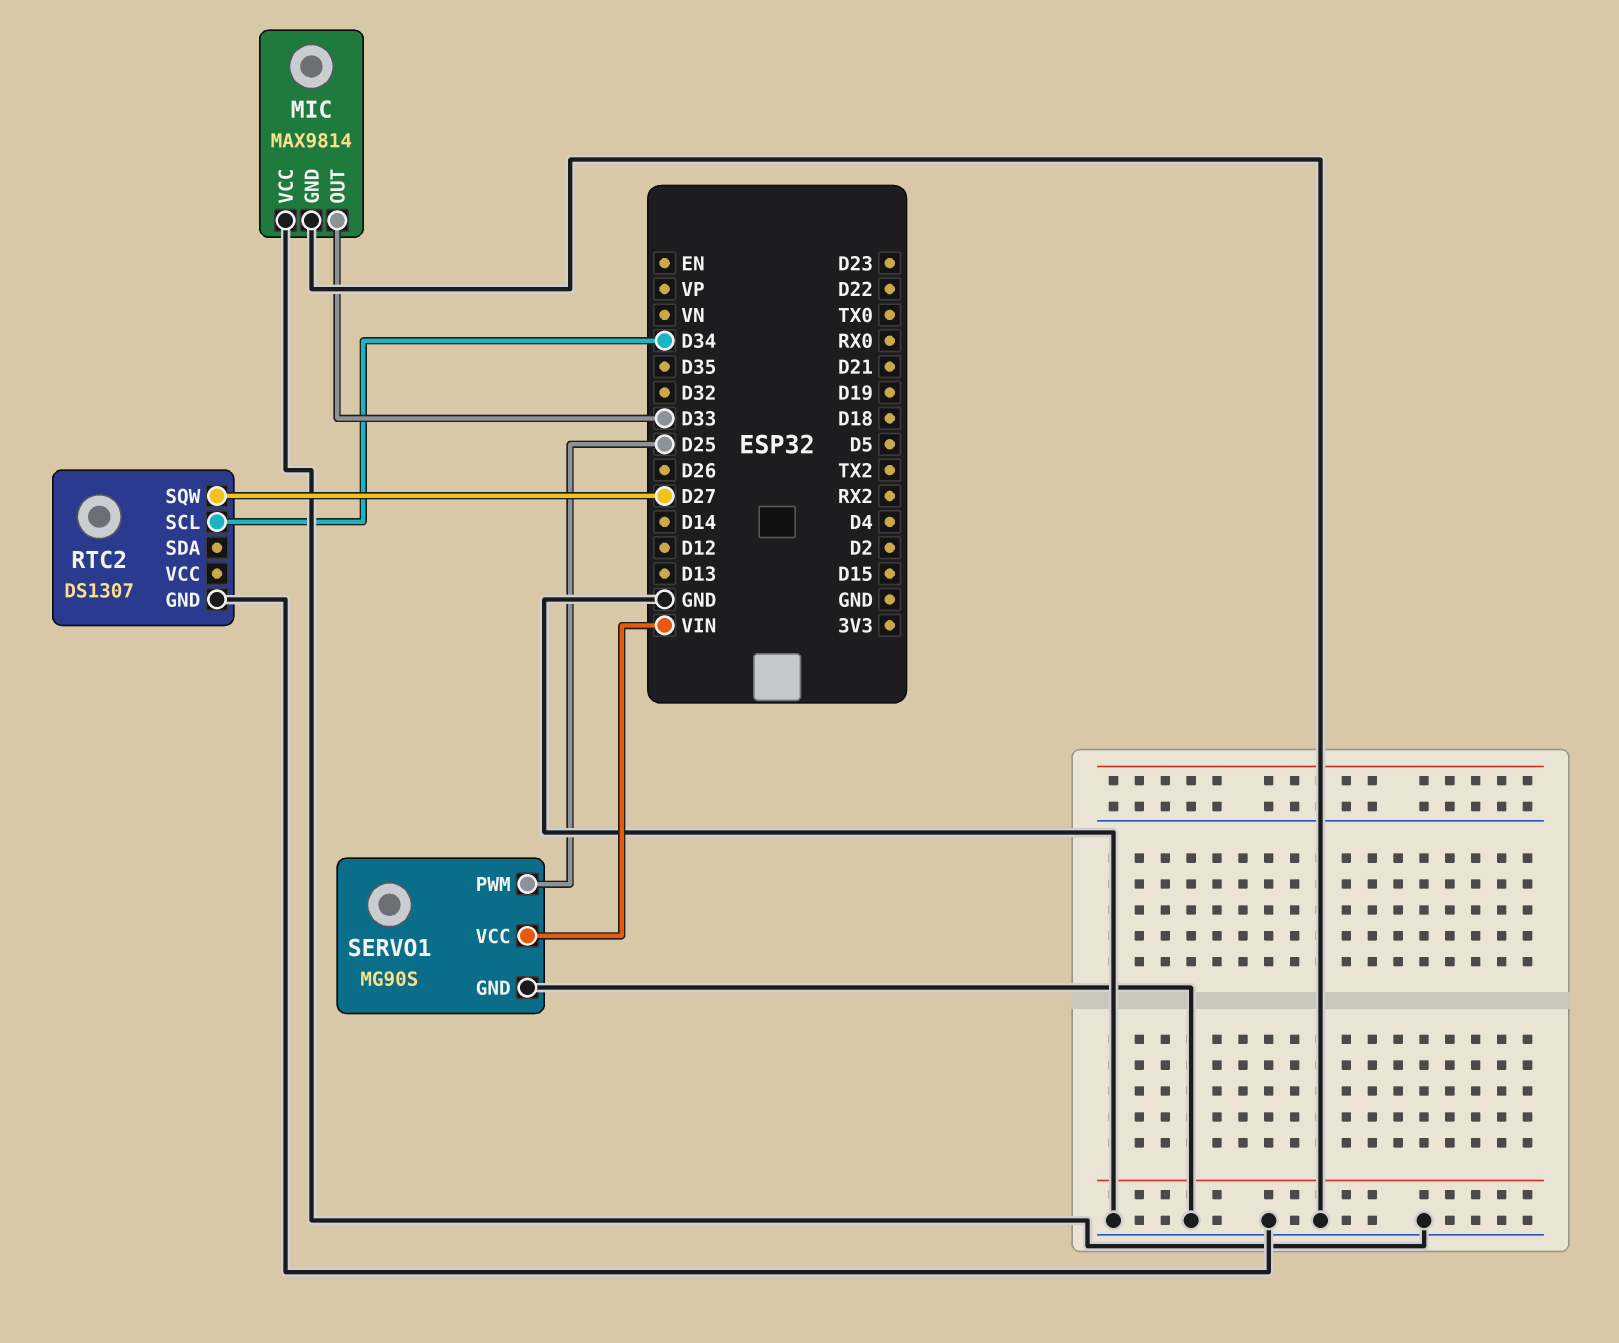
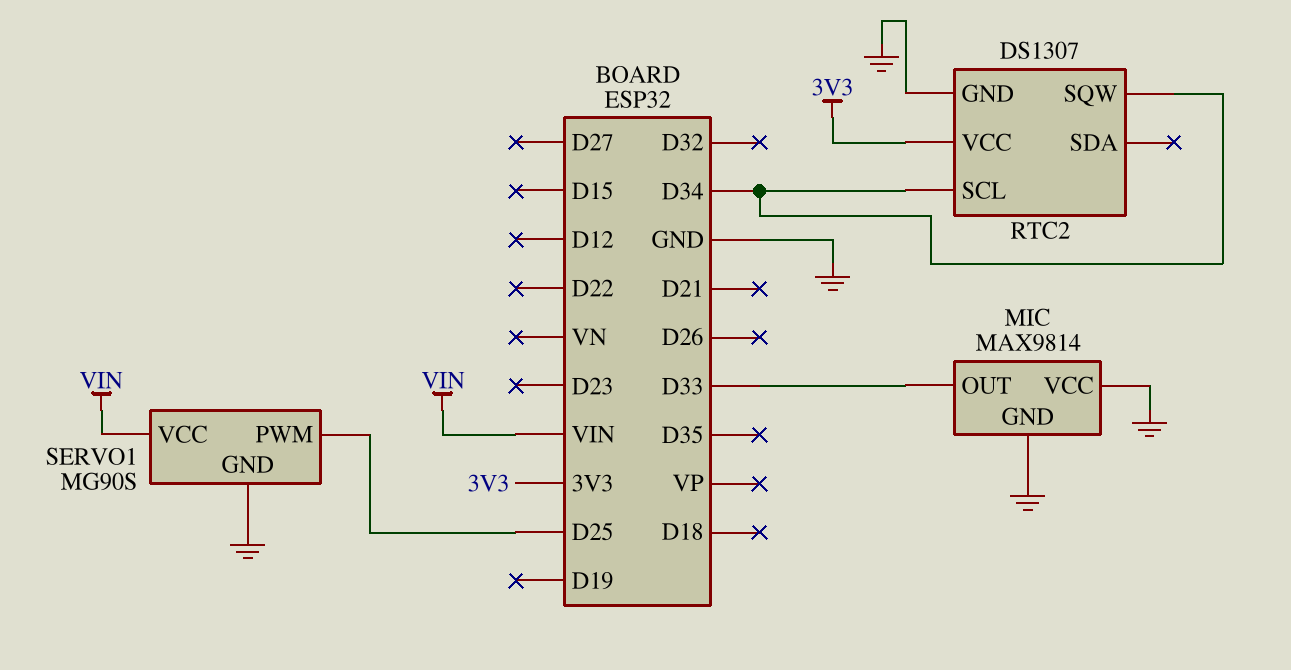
RTC2 pin SQW: D27 -> D34
RTC2 pin VCC: none -> 3V3

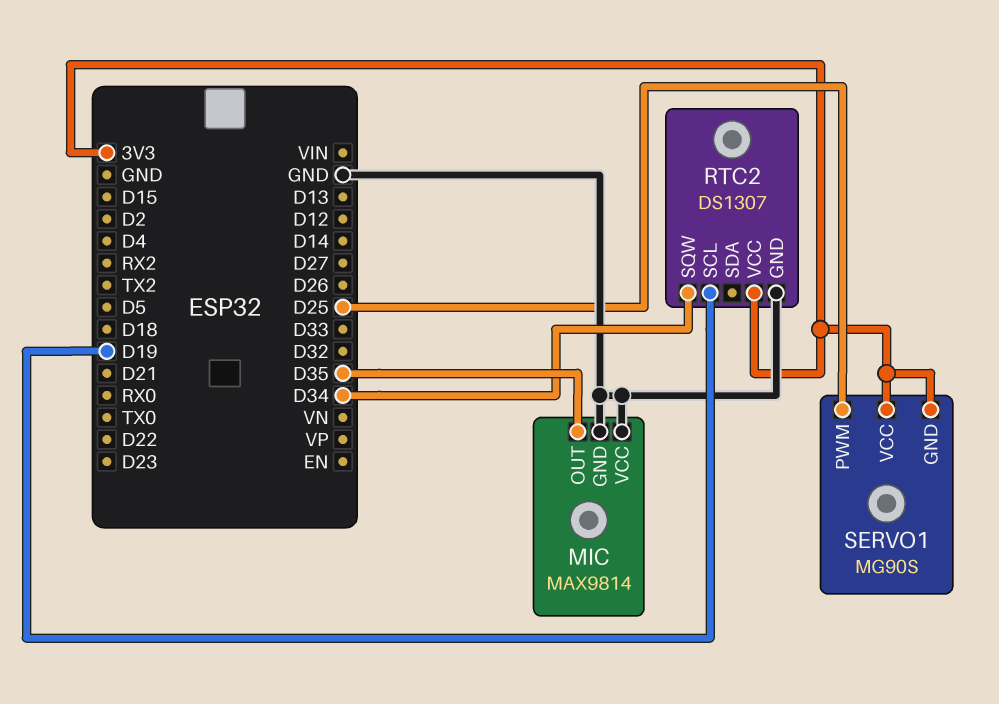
MIC pin OUT: D33 -> D35
RTC2 pin SCL: D34 -> D19
SERVO1 pin GND: GND -> 3V3
SERVO1 pin VCC: VIN -> 3V3

